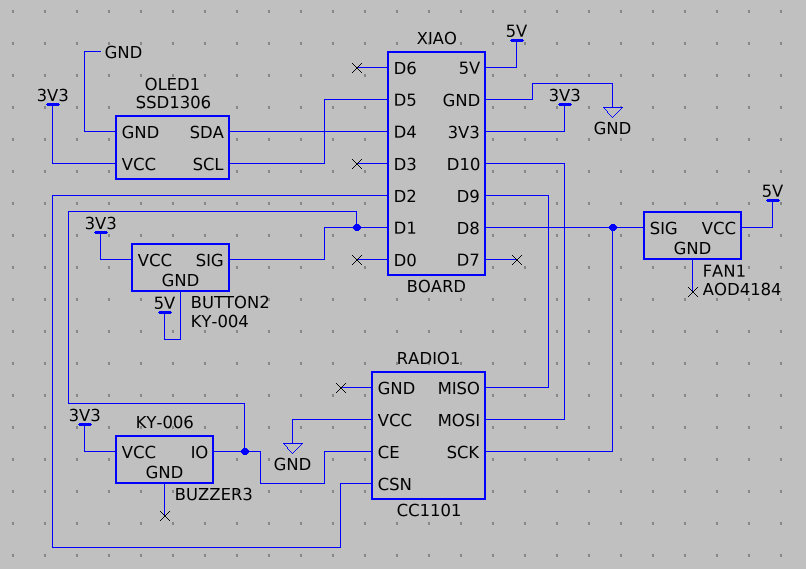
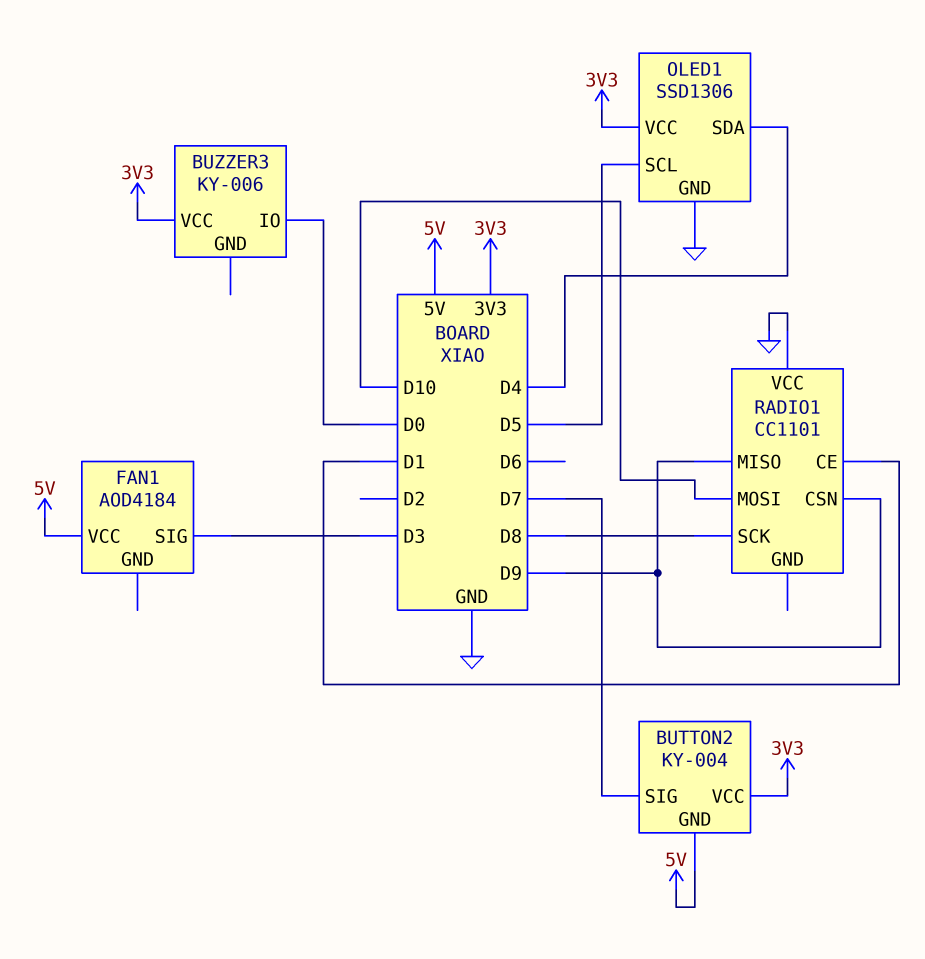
BUTTON2 pin SIG: D1 -> D7
BUZZER3 pin IO: D1 -> D0
FAN1 pin SIG: D8 -> D3
RADIO1 pin CSN: D2 -> D9

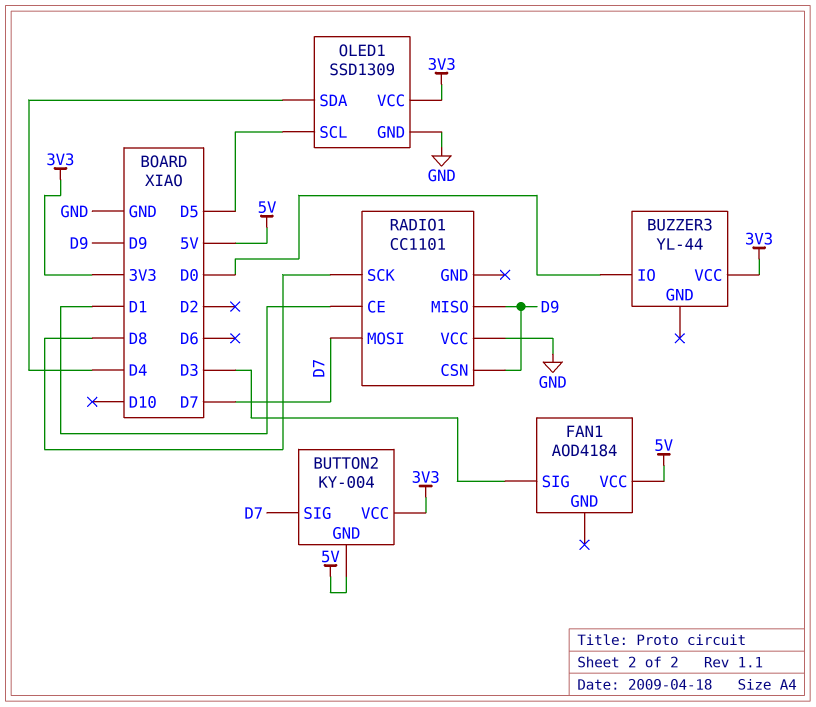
BUZZER3: KY-006 -> YL-44
OLED1: SSD1306 -> SSD1309
RADIO1 pin MOSI: D10 -> D7

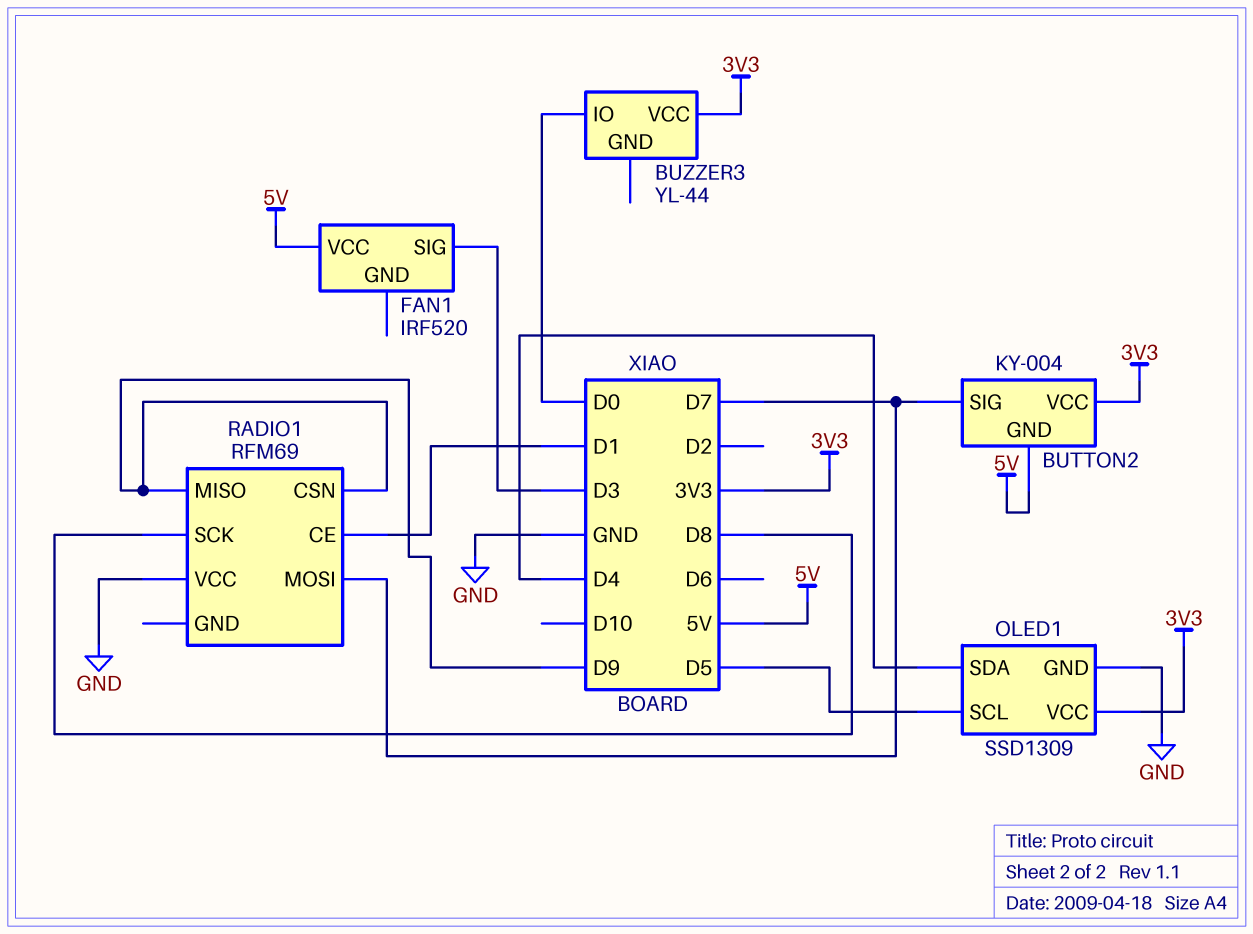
FAN1: AOD4184 -> IRF520
RADIO1: CC1101 -> RFM69

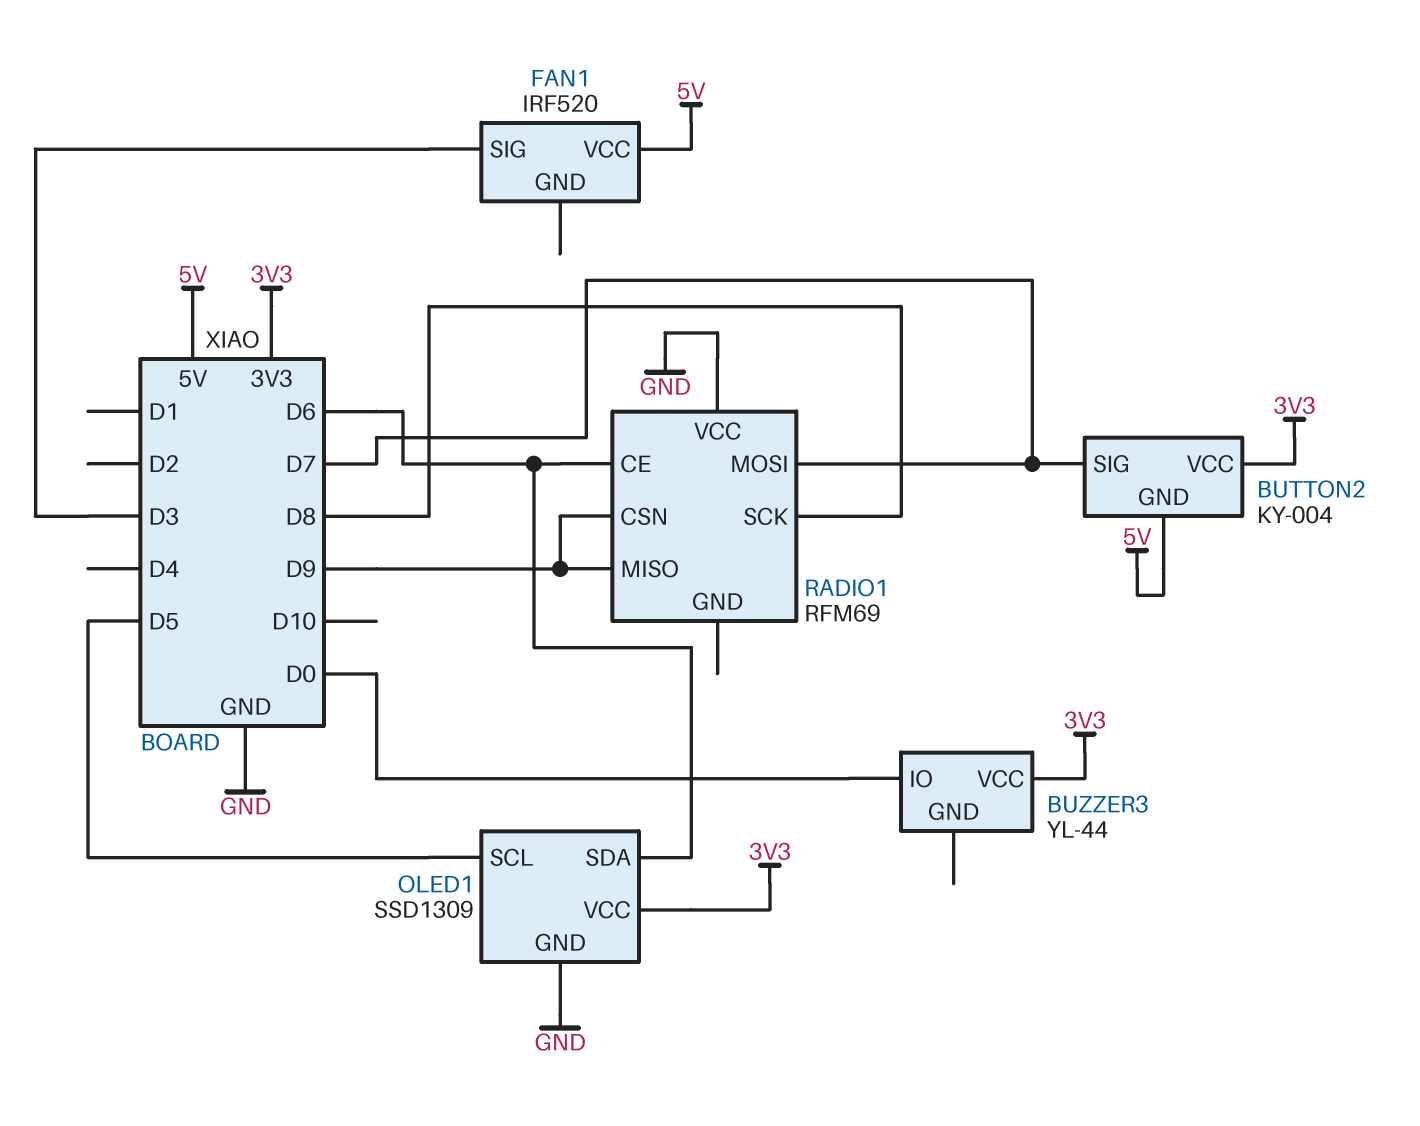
OLED1 pin SDA: D4 -> D6
RADIO1 pin CE: D1 -> D6

